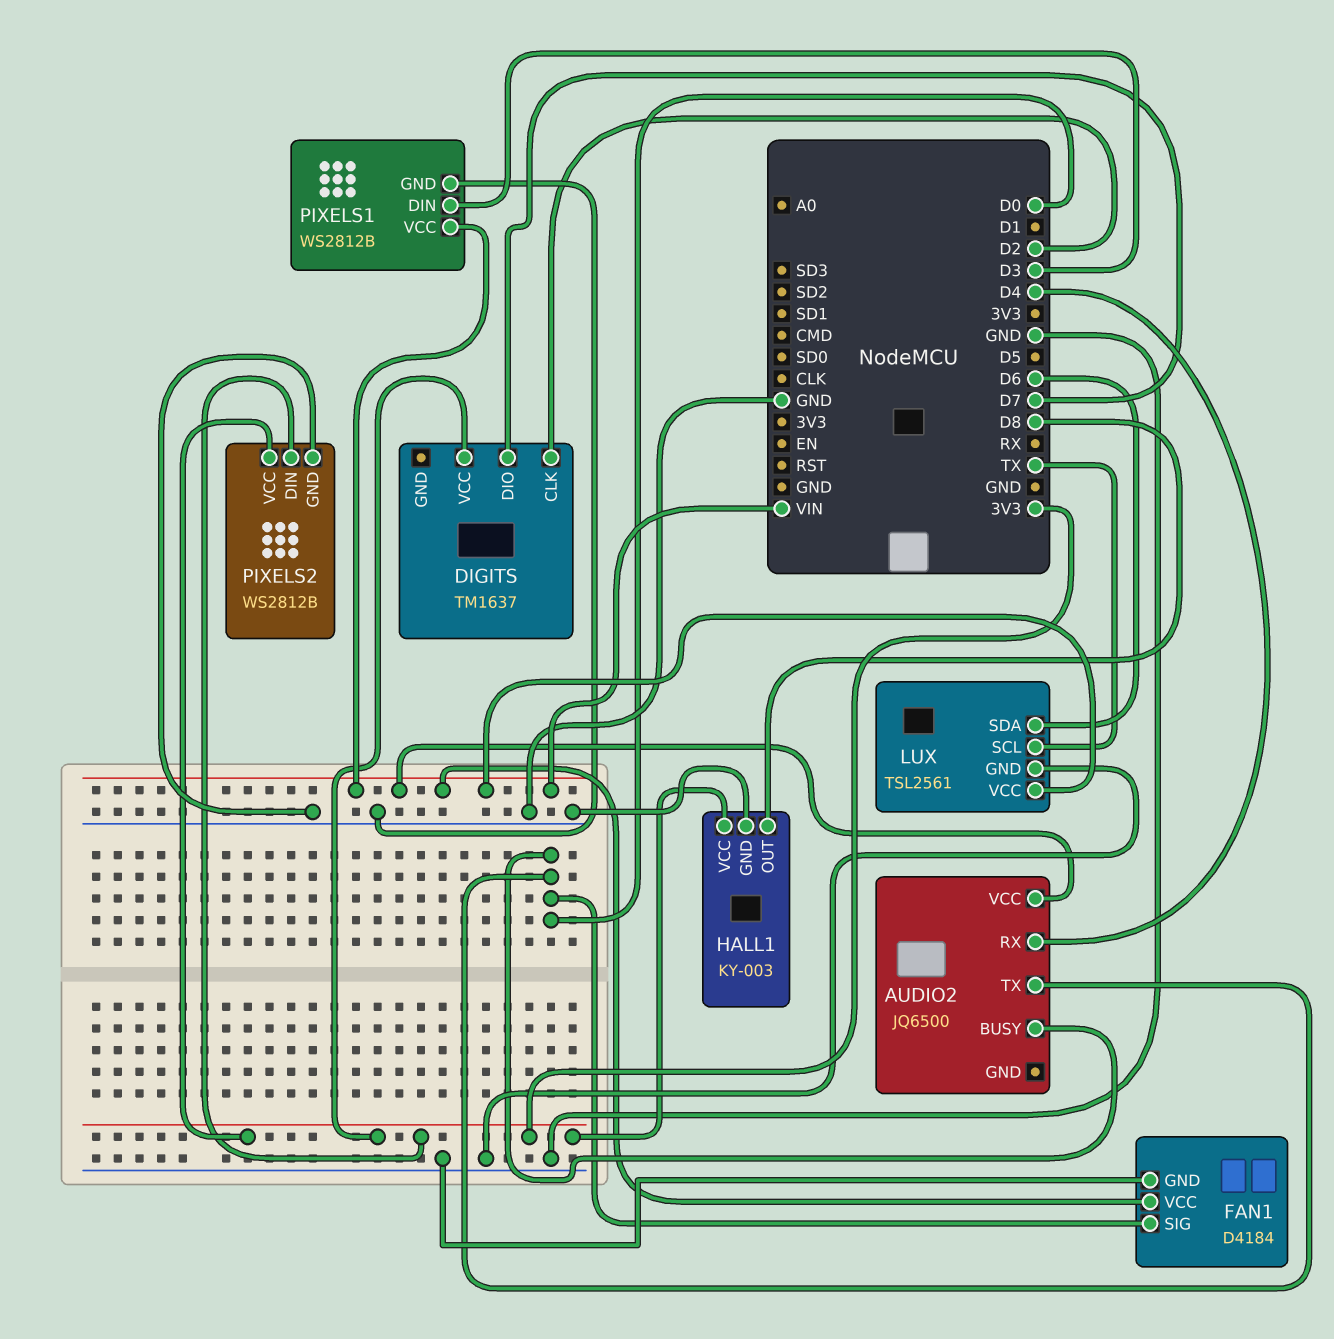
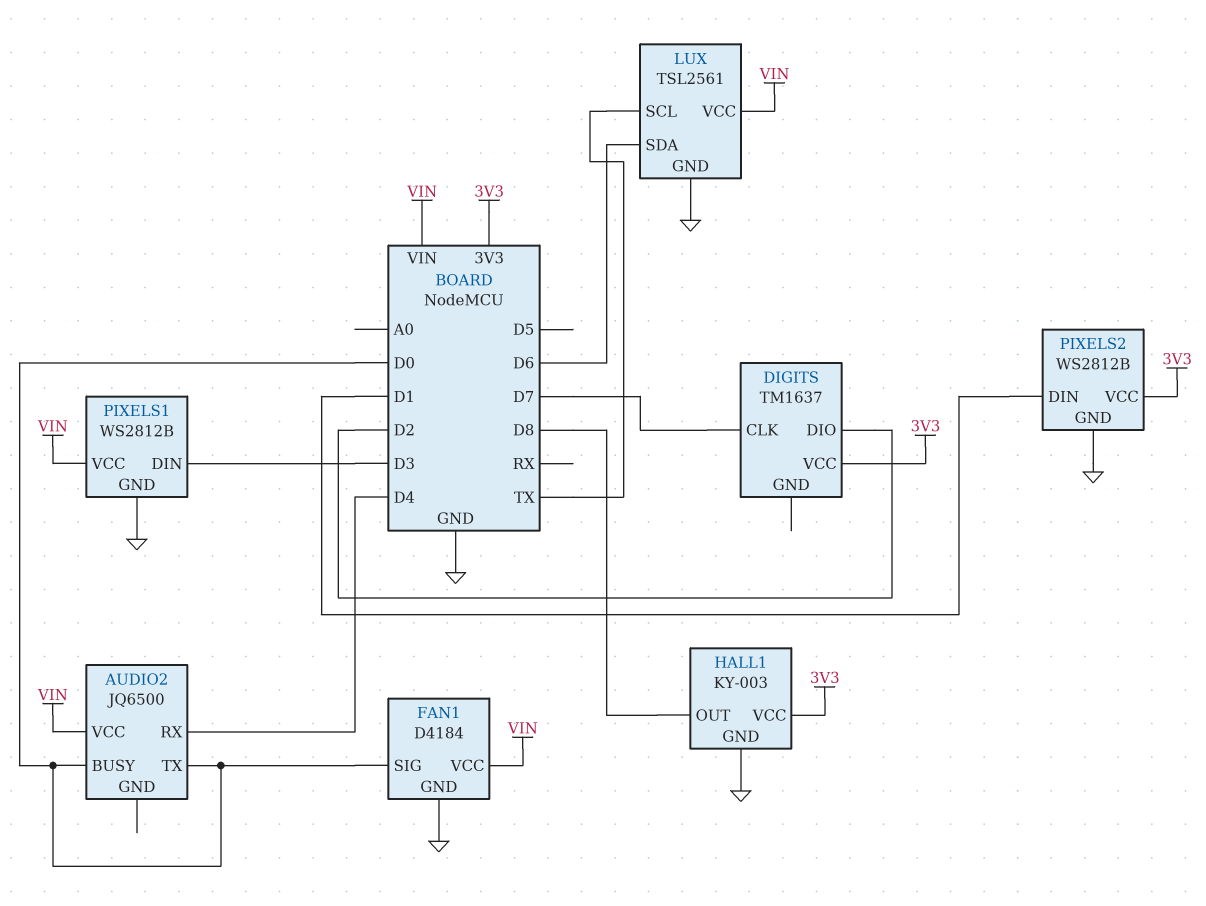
DIGITS pin CLK: D2 -> D7
DIGITS pin DIO: D7 -> D2
PIXELS2 pin DIN: 3V3 -> D1

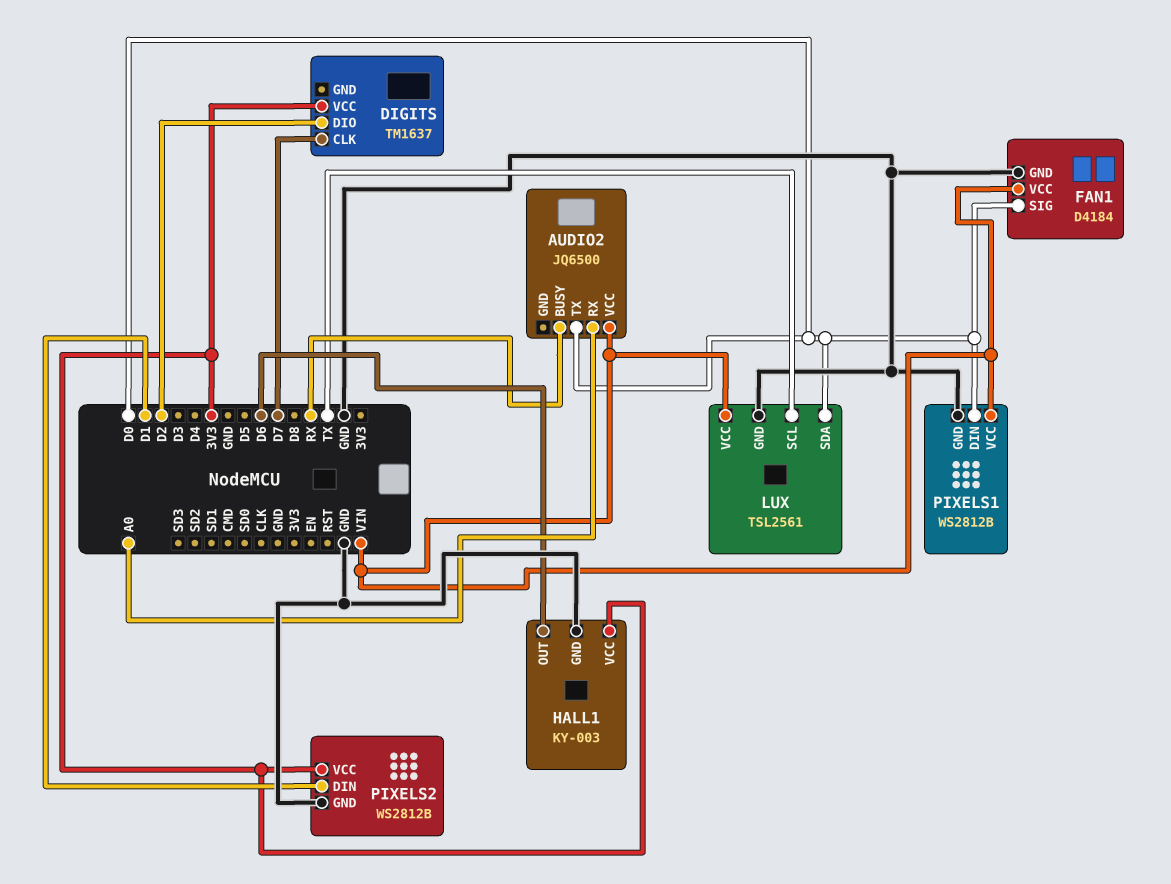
AUDIO2 pin BUSY: D0 -> RX
AUDIO2 pin RX: D4 -> A0
HALL1 pin OUT: D8 -> D6
LUX pin SDA: D6 -> D0
PIXELS1 pin DIN: D3 -> D0

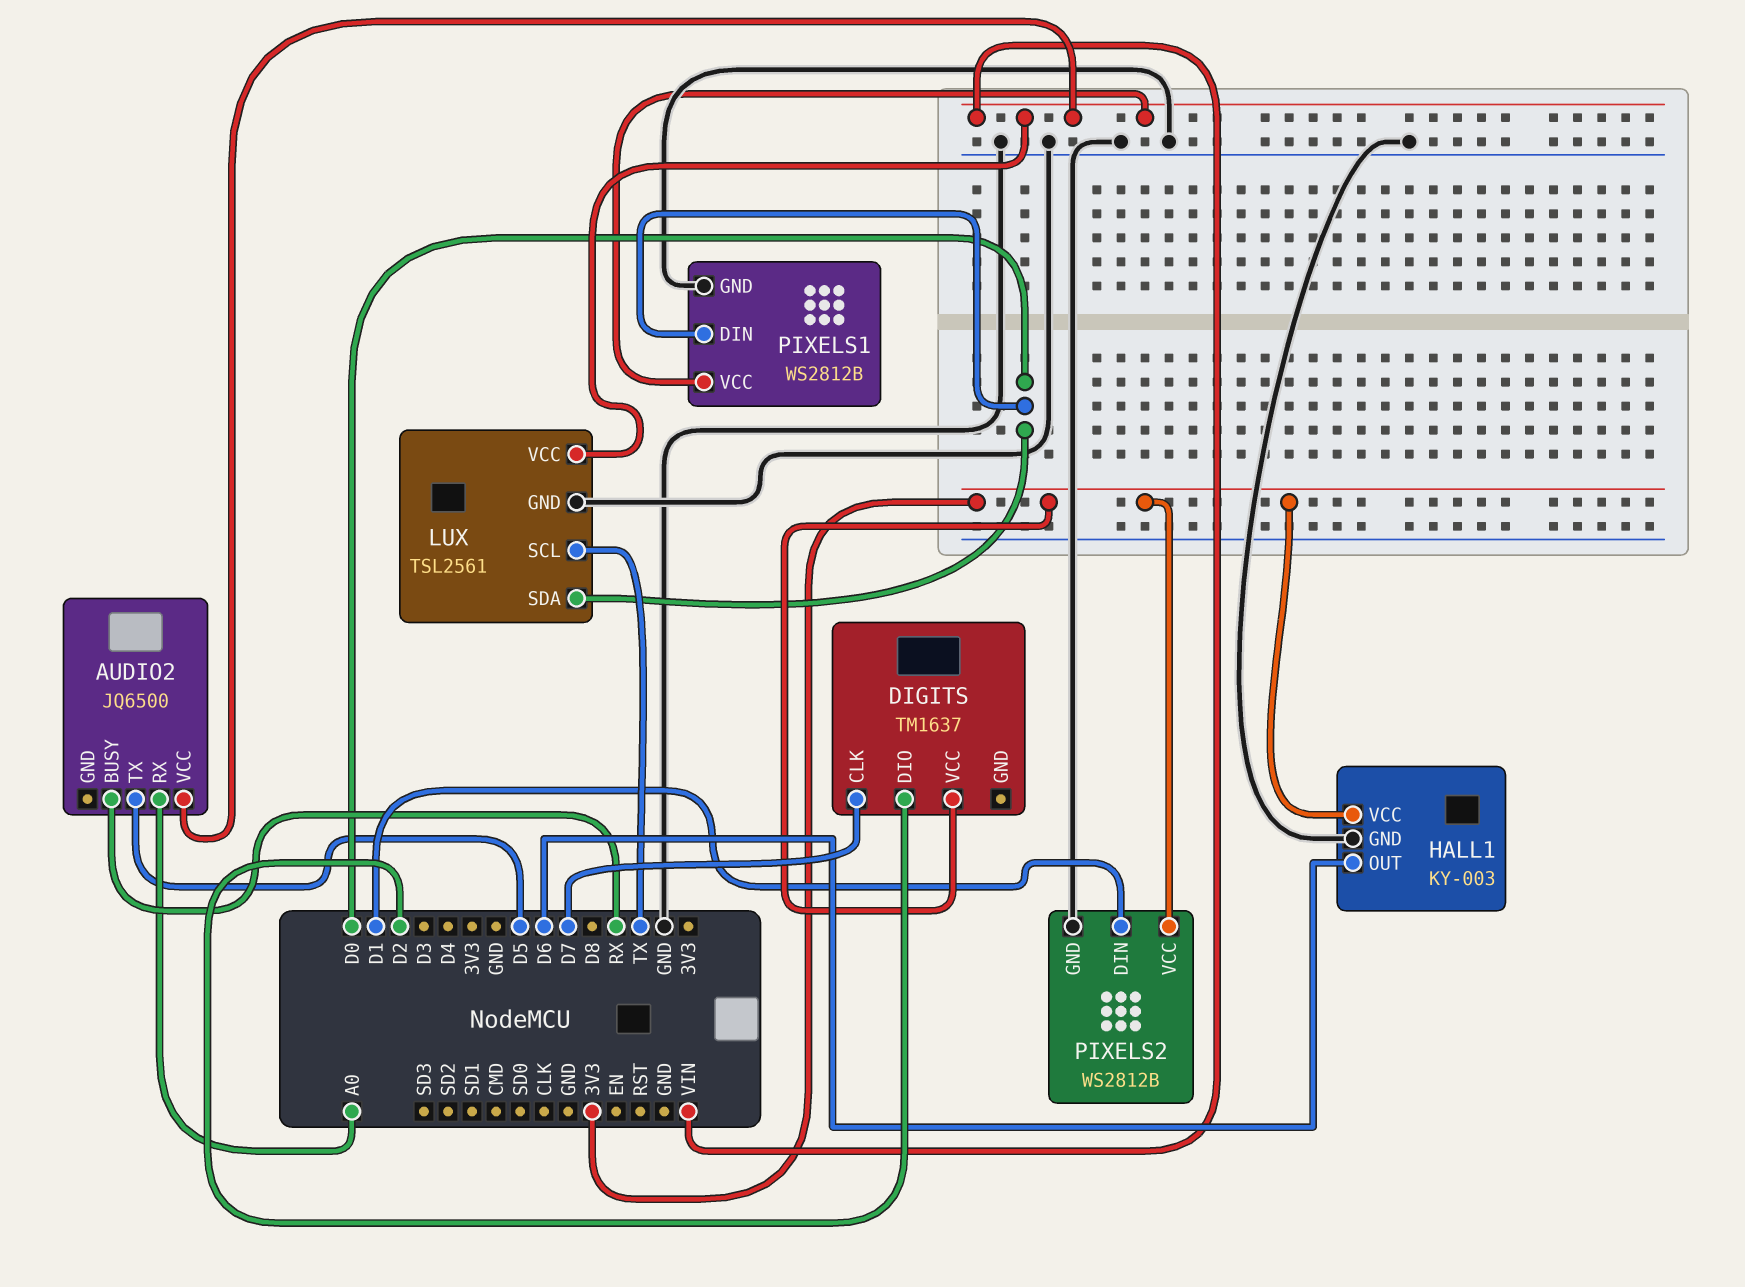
AUDIO2 pin TX: D0 -> D5
FAN1: D4184 -> none
FAN1 pin GND: GND -> none
FAN1 pin SIG: D0 -> none
FAN1 pin VCC: VIN -> none

